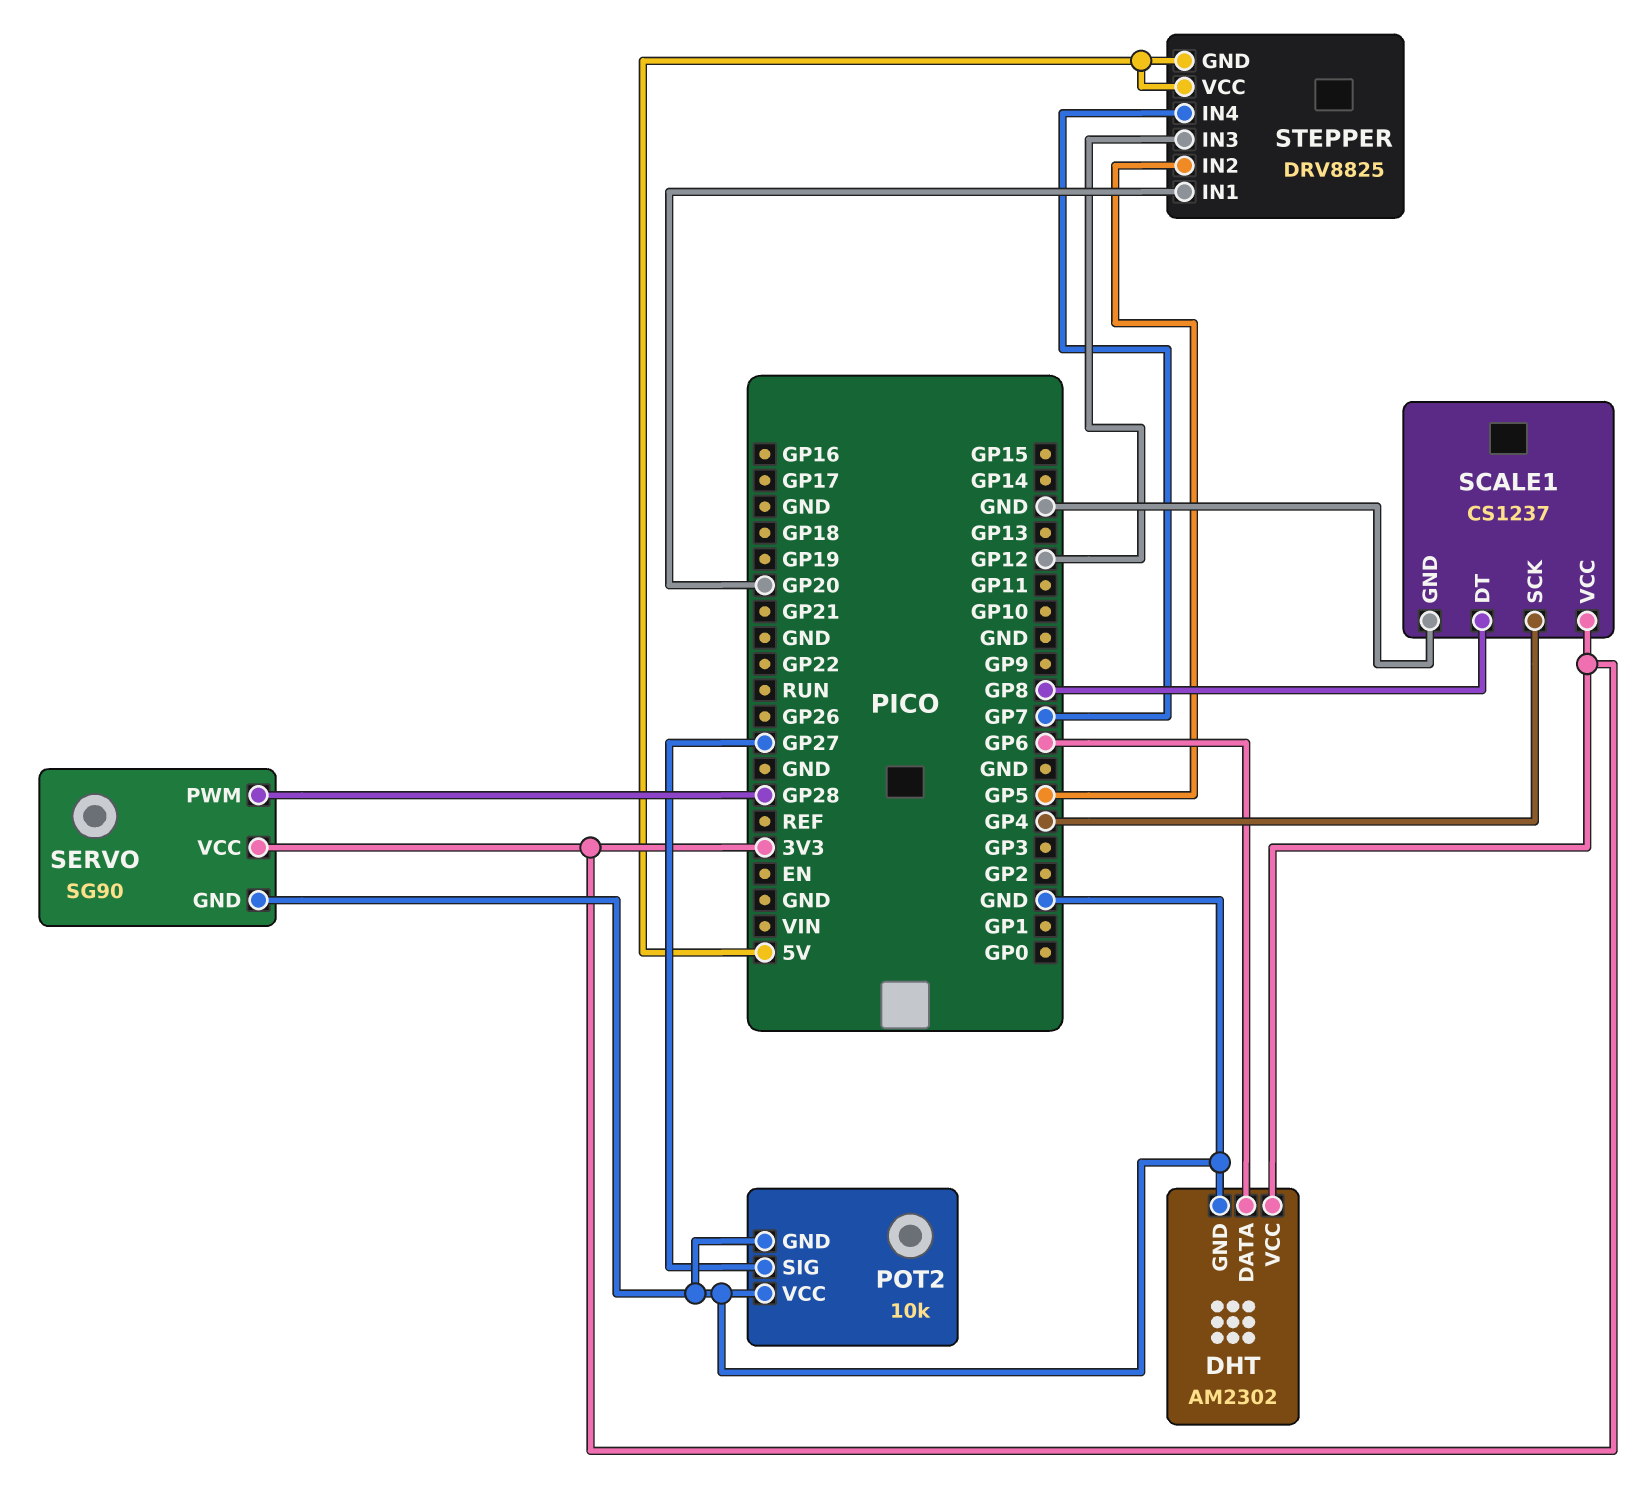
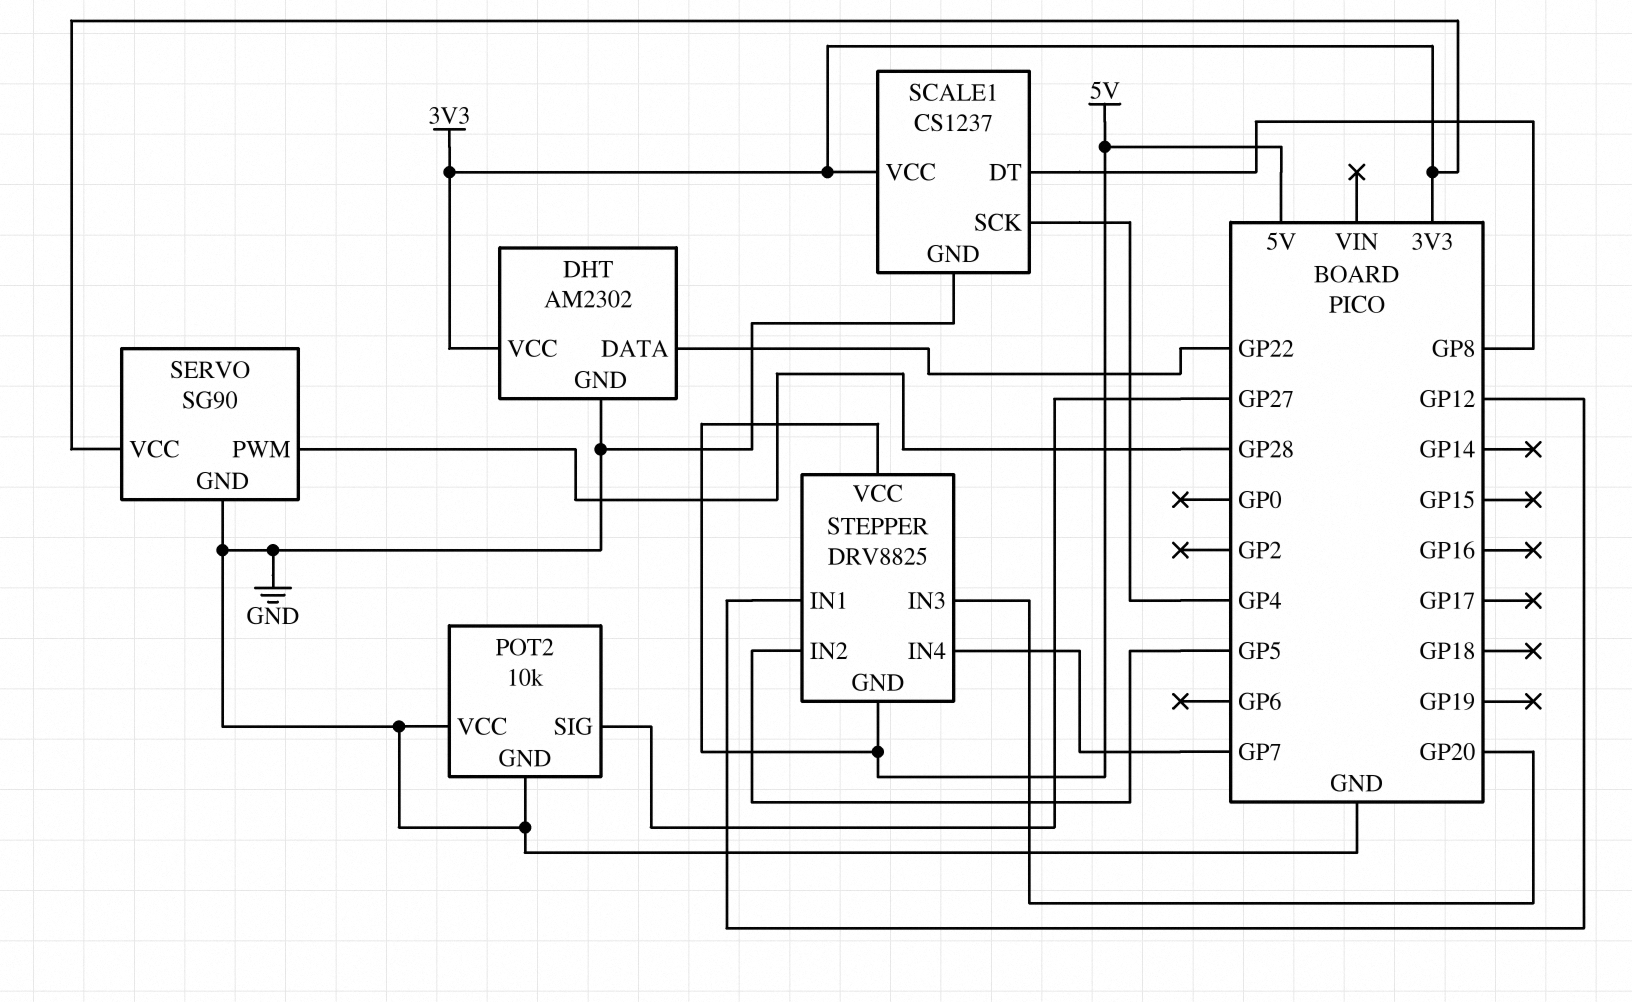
DHT pin DATA: GP6 -> GP22
STEPPER pin IN1: GP20 -> GP12
STEPPER pin IN3: GP12 -> GP20

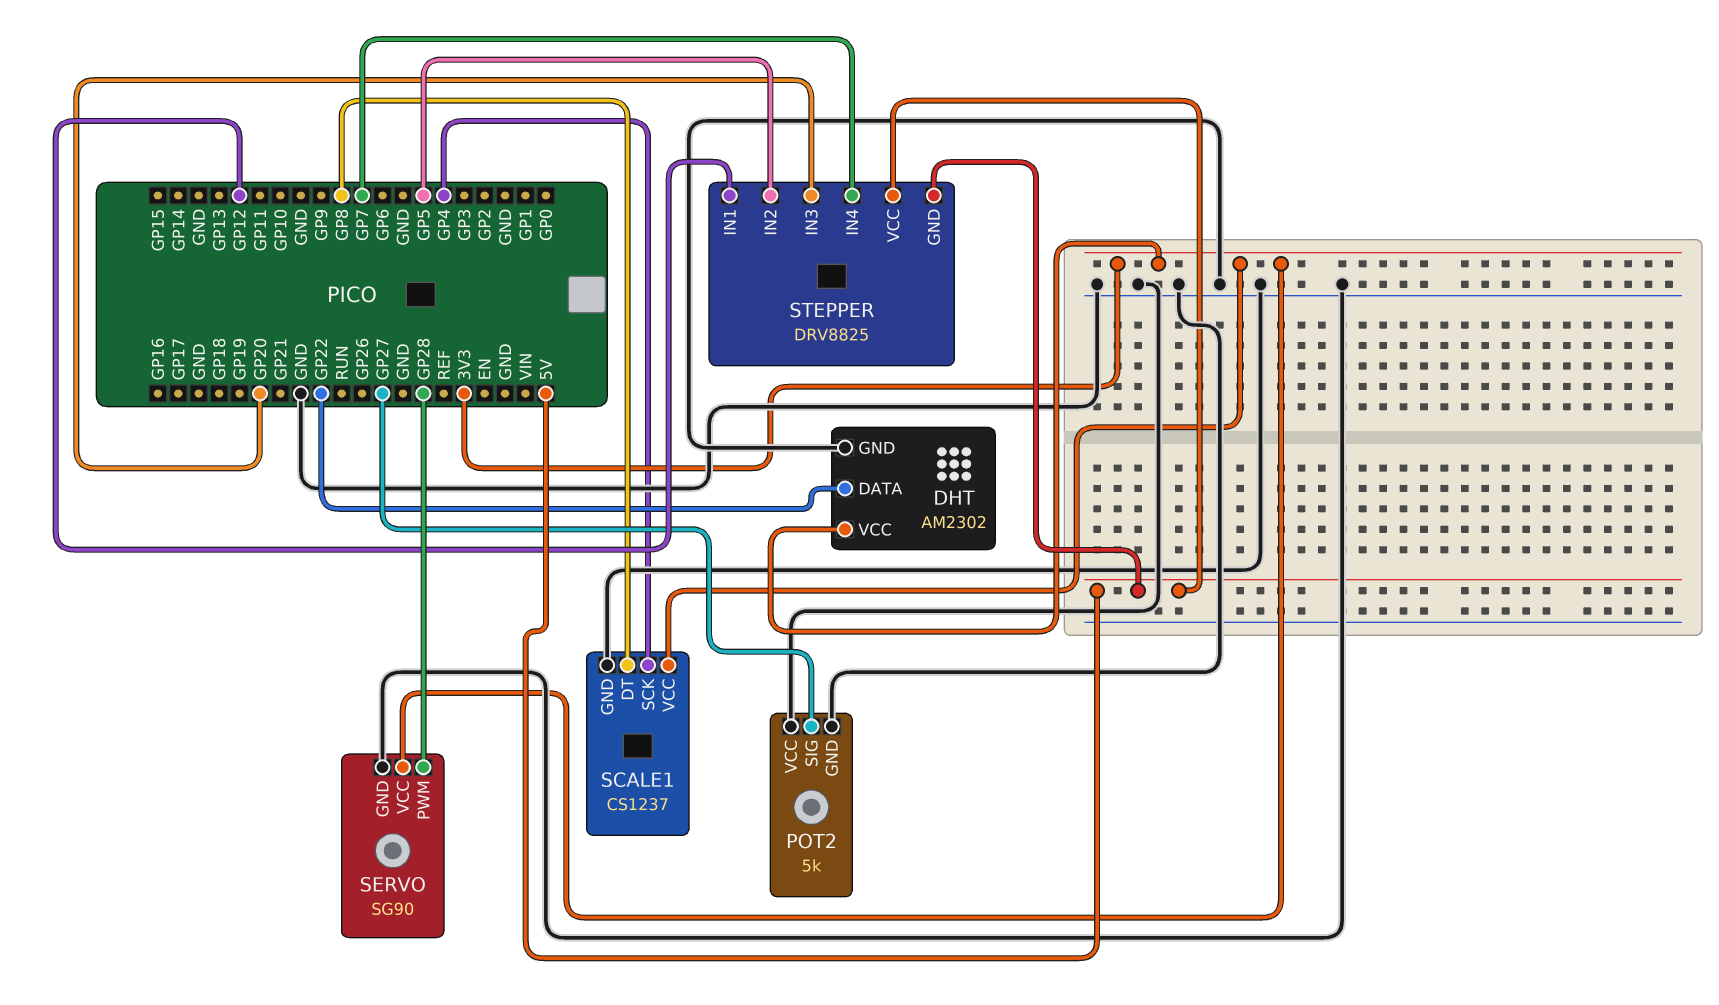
POT2: 10k -> 5k

